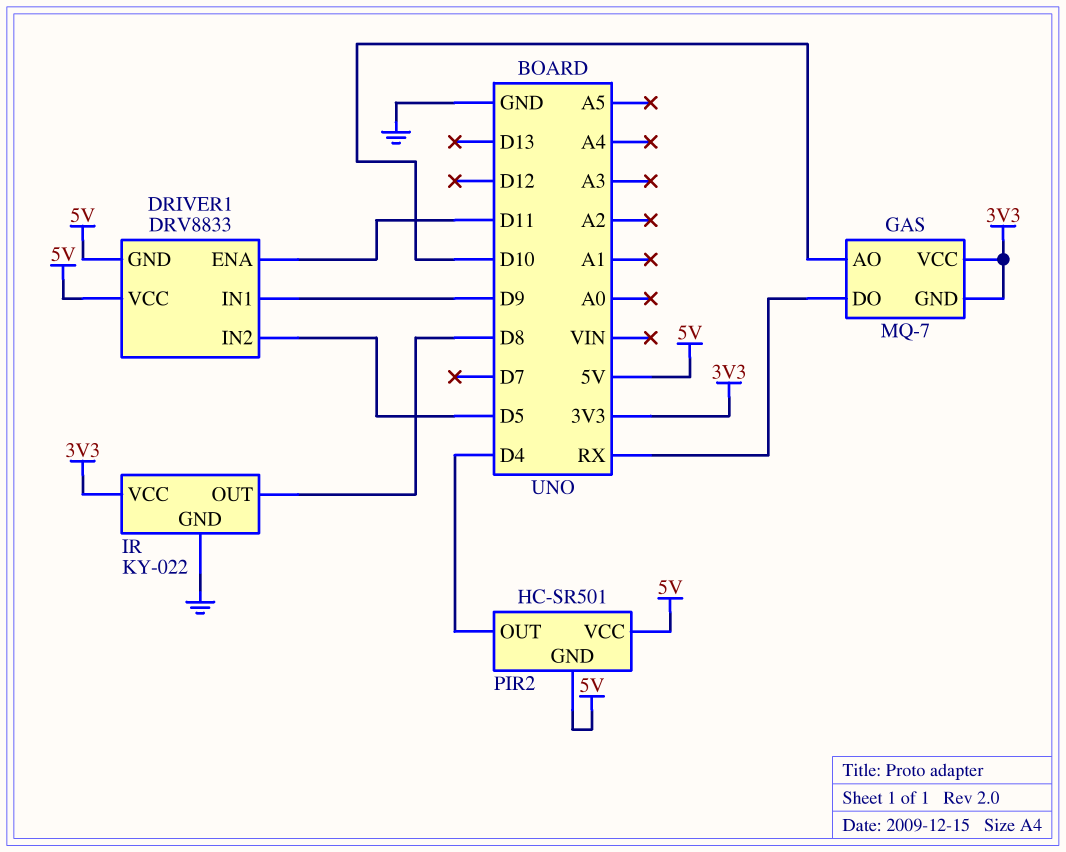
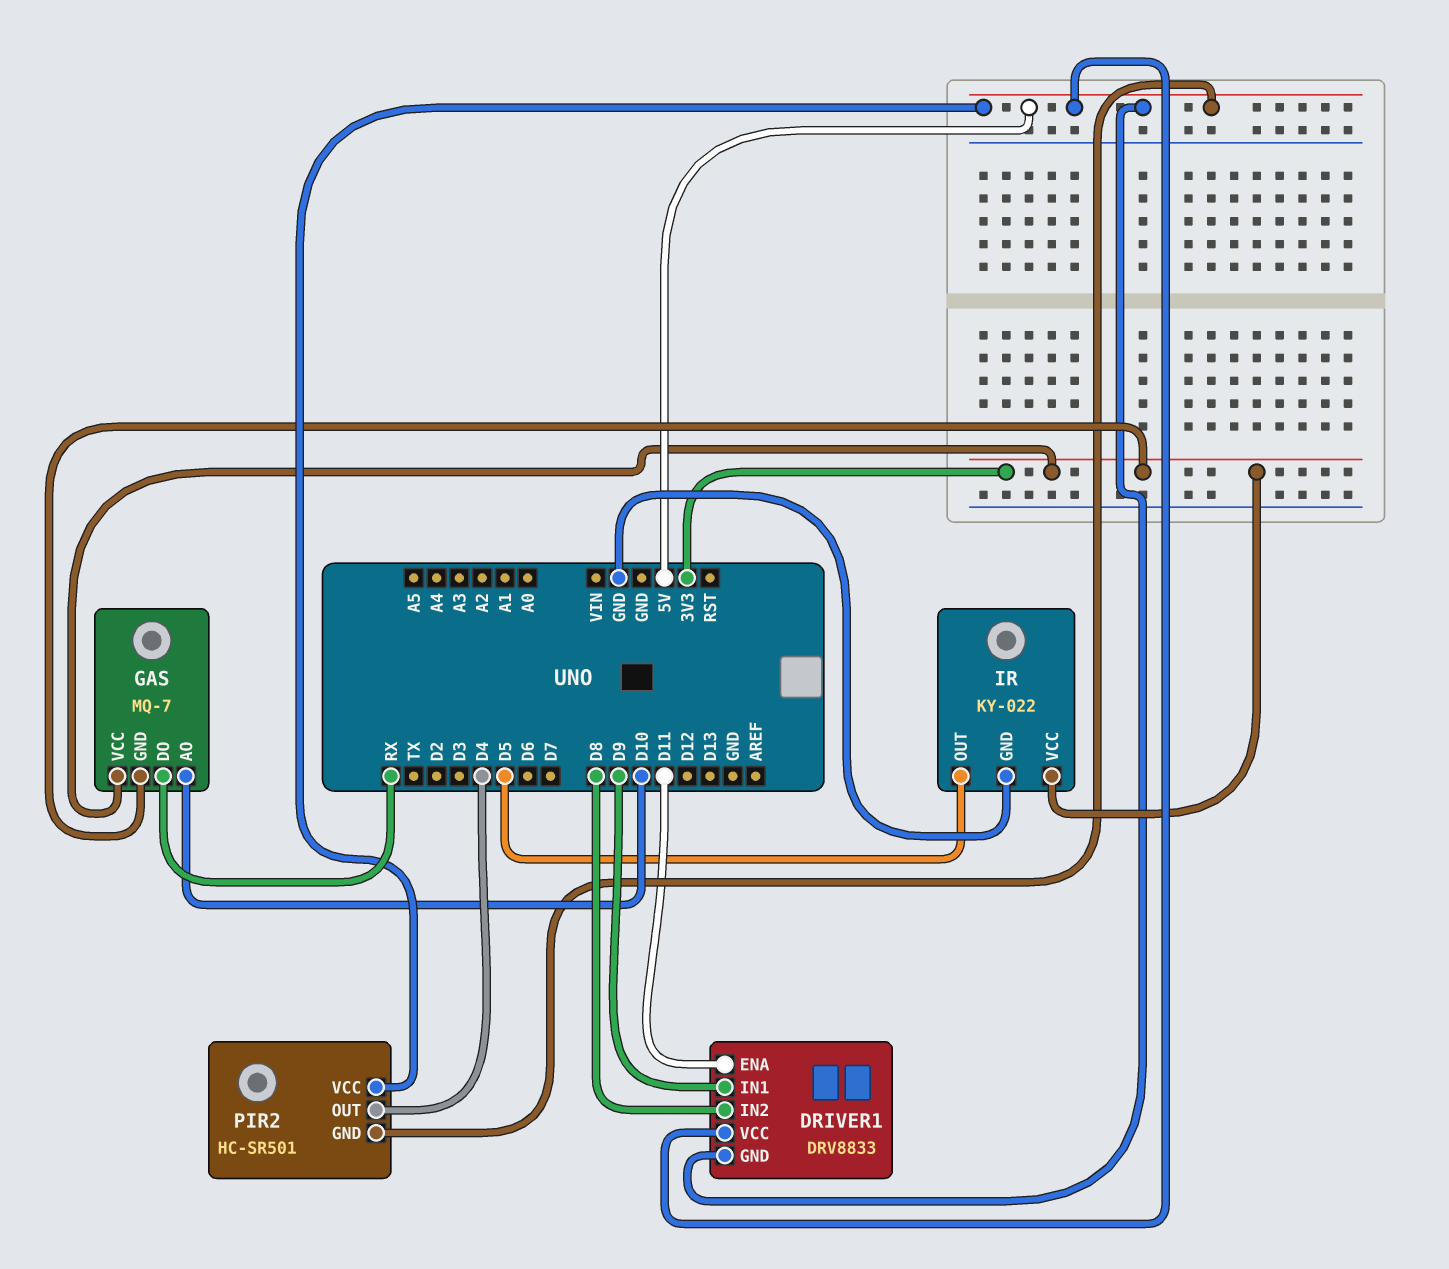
DRIVER1 pin IN2: D5 -> D8
IR pin OUT: D8 -> D5

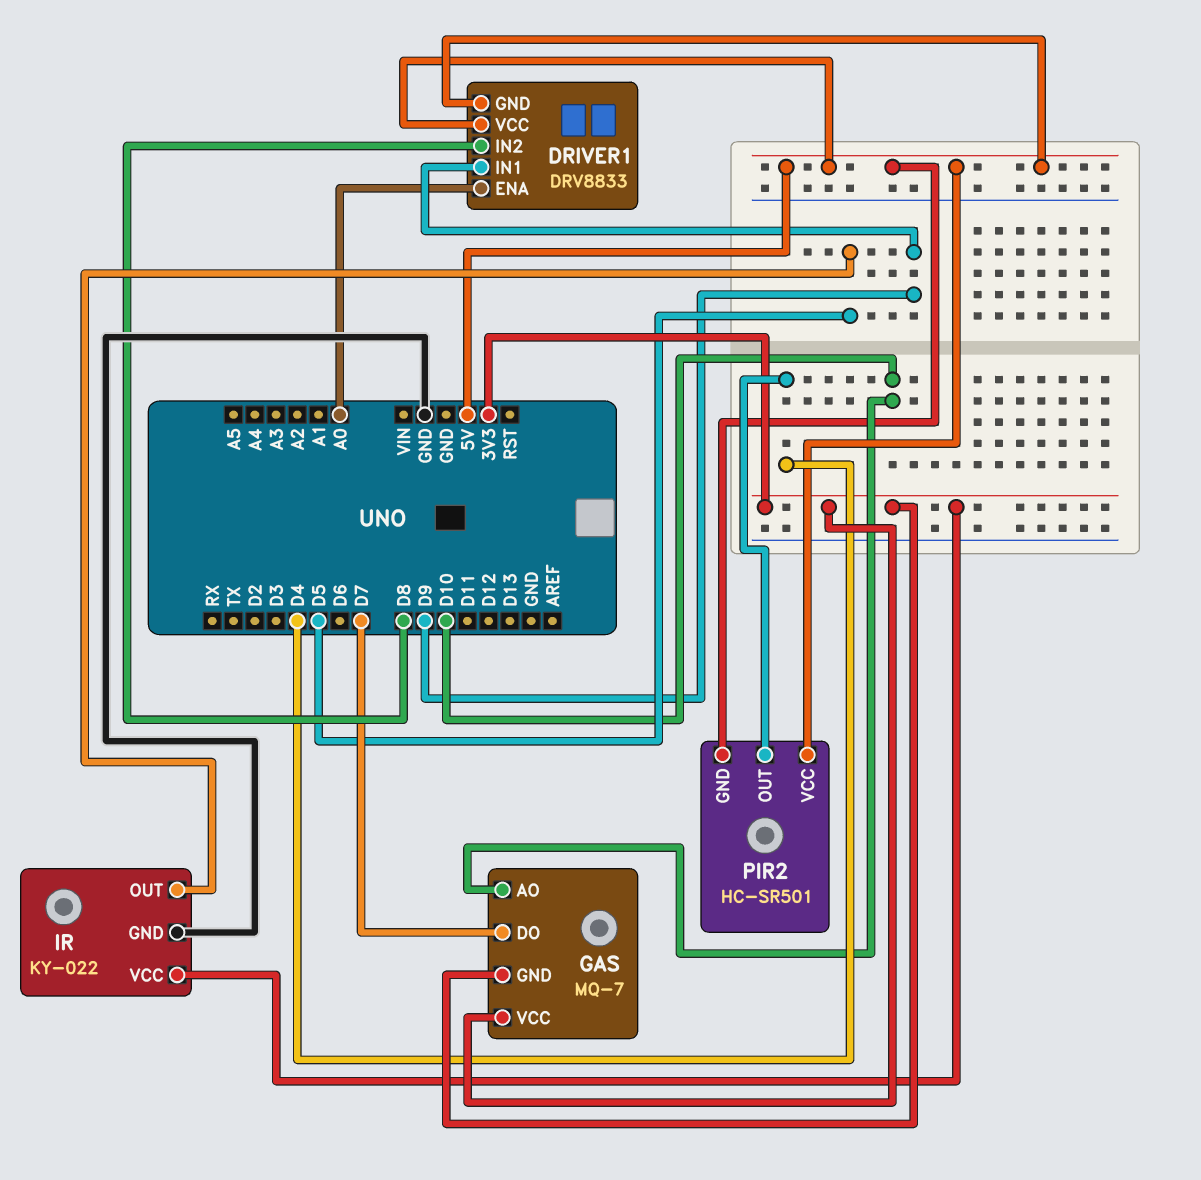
DRIVER1 pin ENA: D11 -> A0
GAS pin DO: RX -> D7

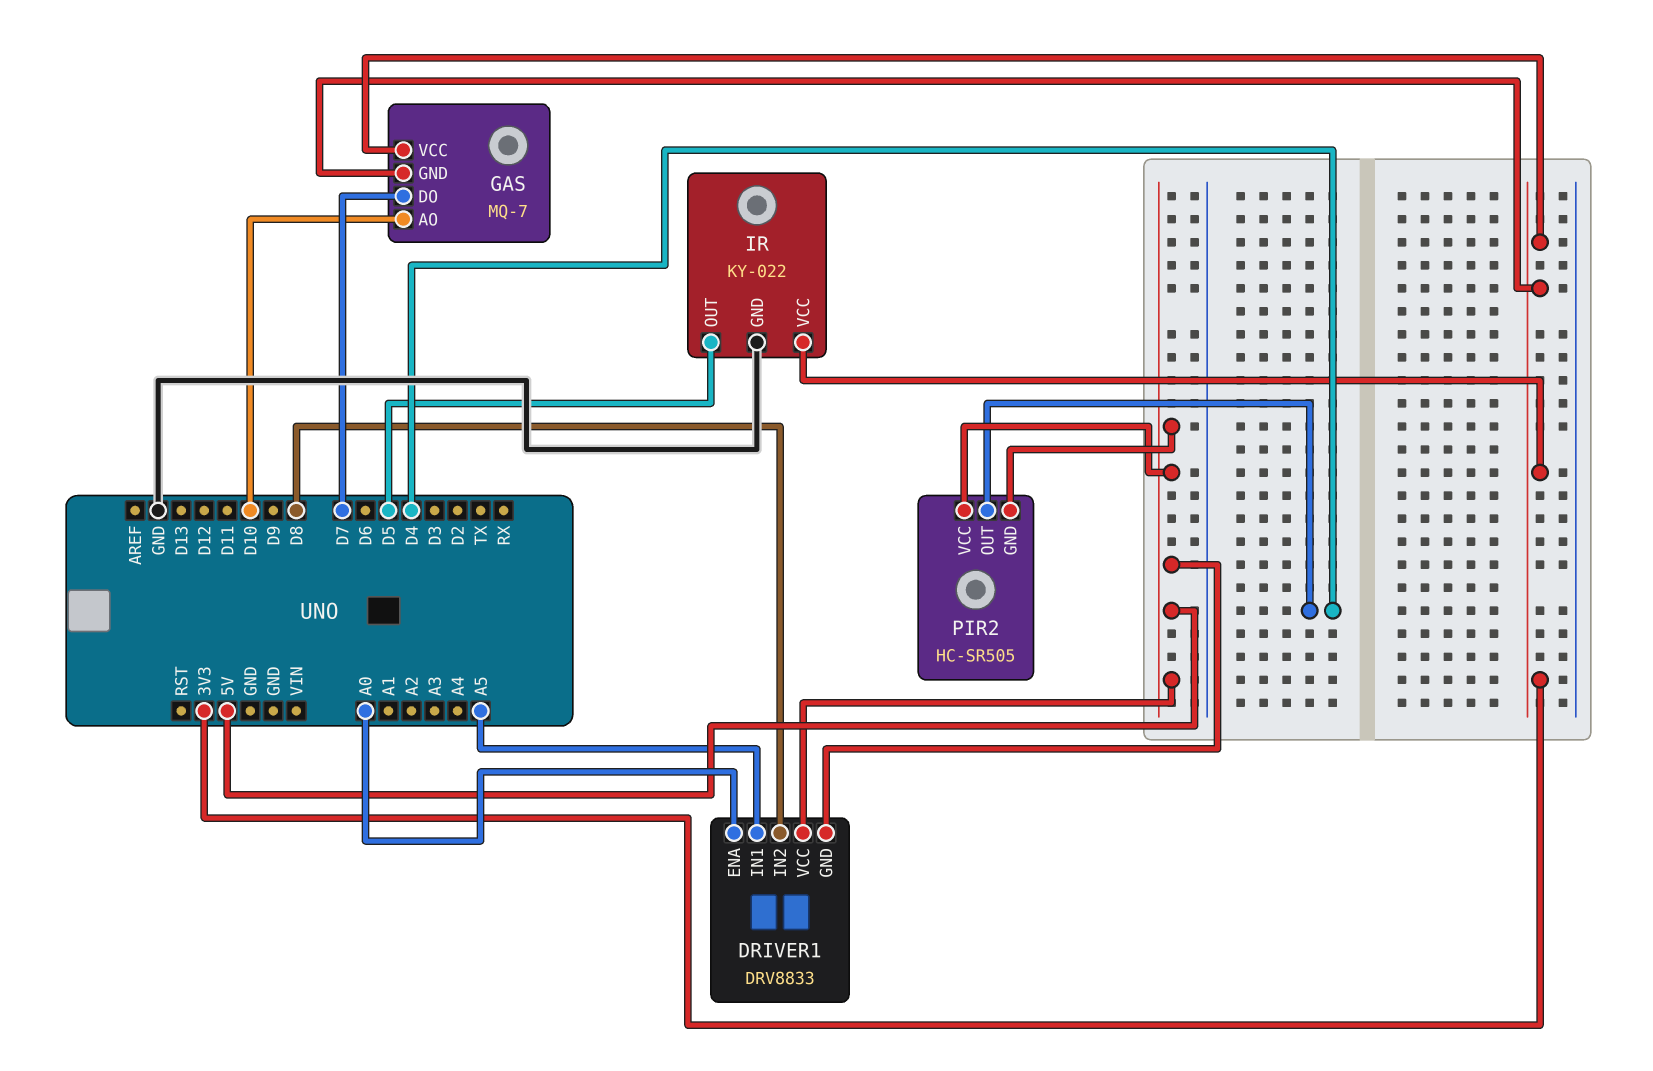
DRIVER1 pin IN1: D9 -> A5
PIR2: HC-SR501 -> HC-SR505

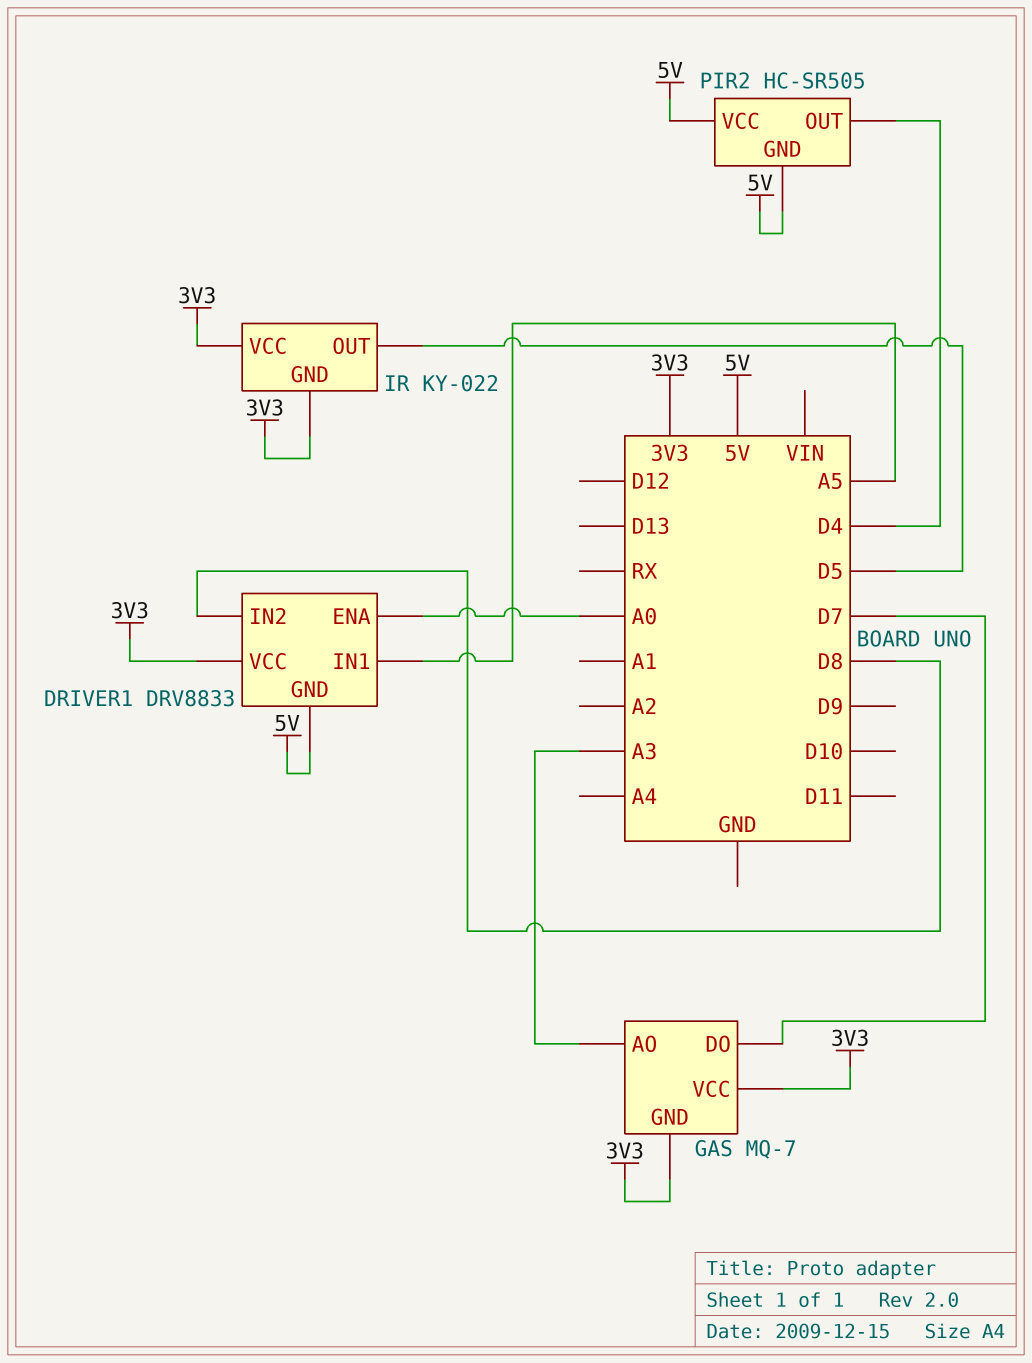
DRIVER1 pin VCC: 5V -> 3V3
GAS pin AO: D10 -> A3
IR pin GND: GND -> 3V3

